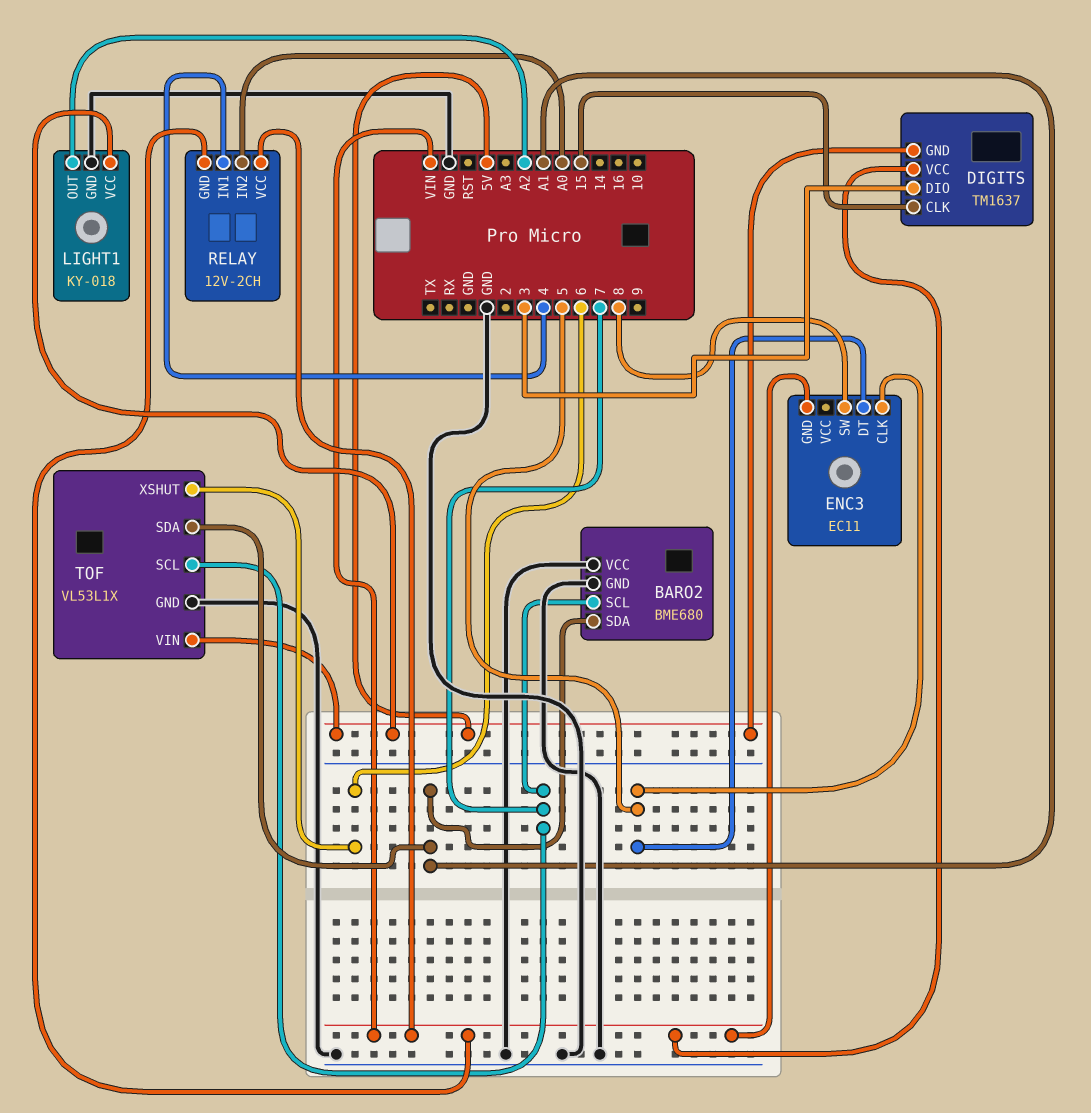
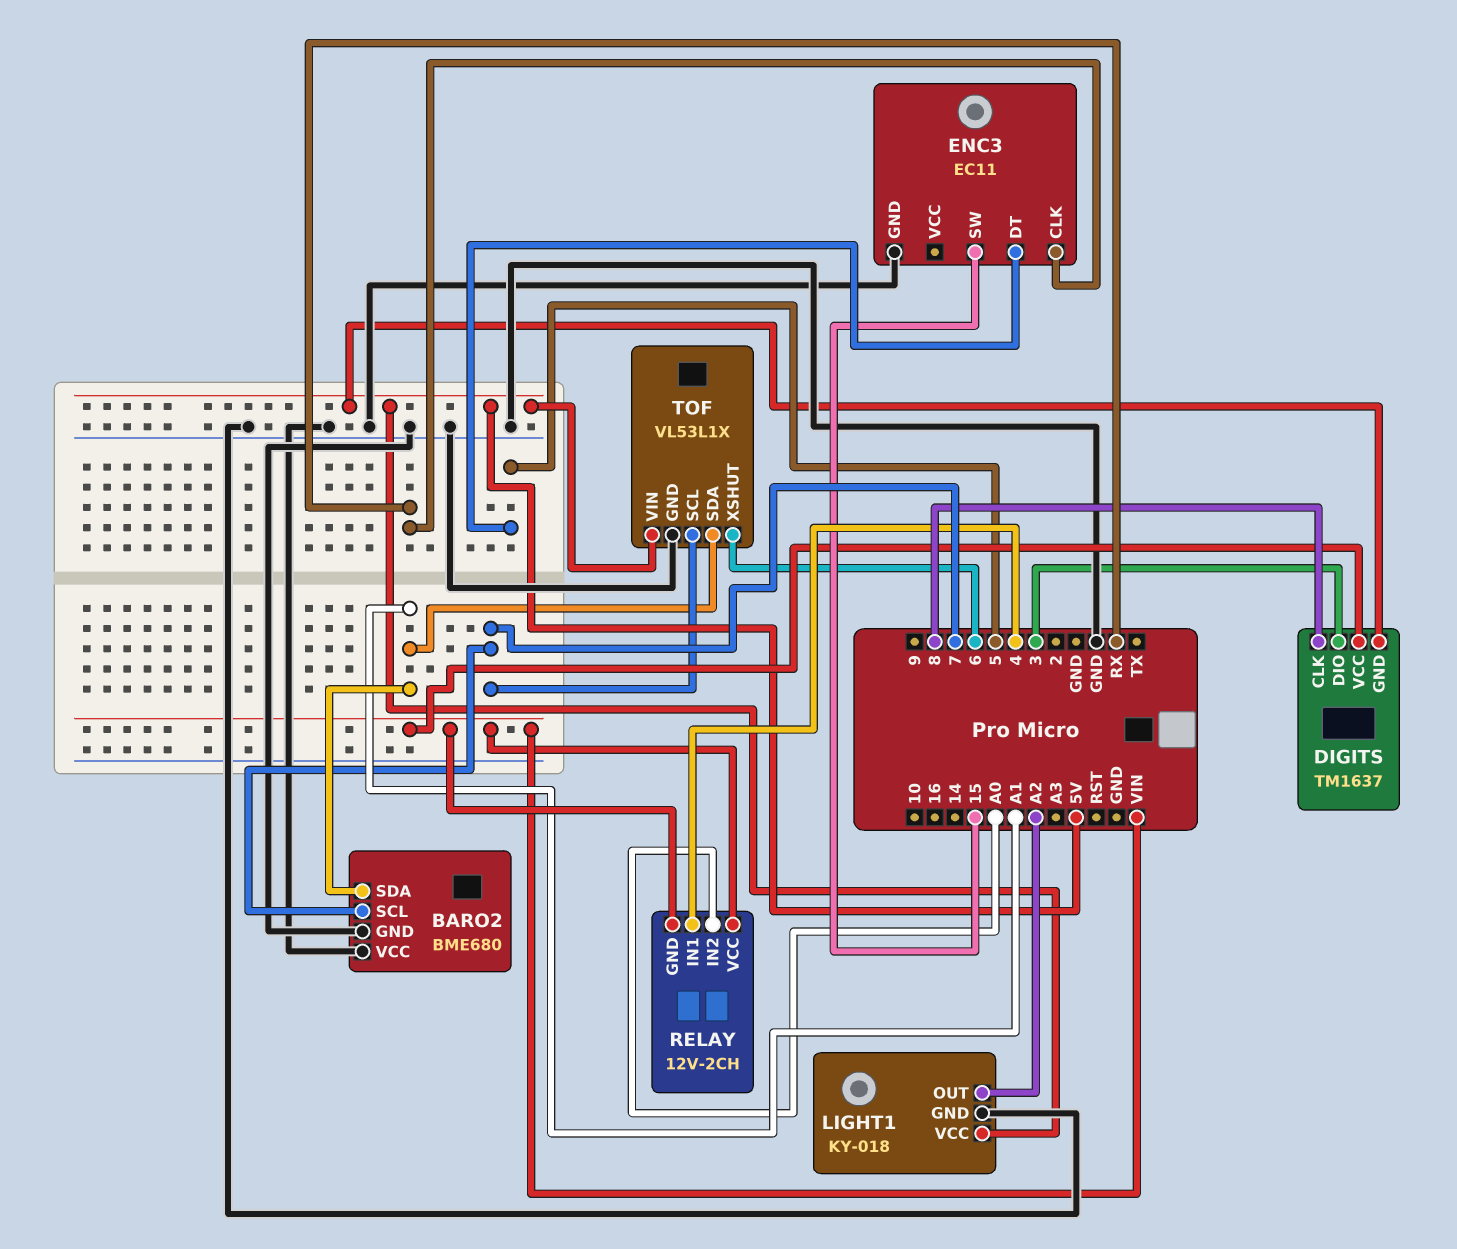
DIGITS pin CLK: 15 -> 8
ENC3 pin CLK: 5 -> RX
ENC3 pin GND: VIN -> GND
ENC3 pin SW: 8 -> 15

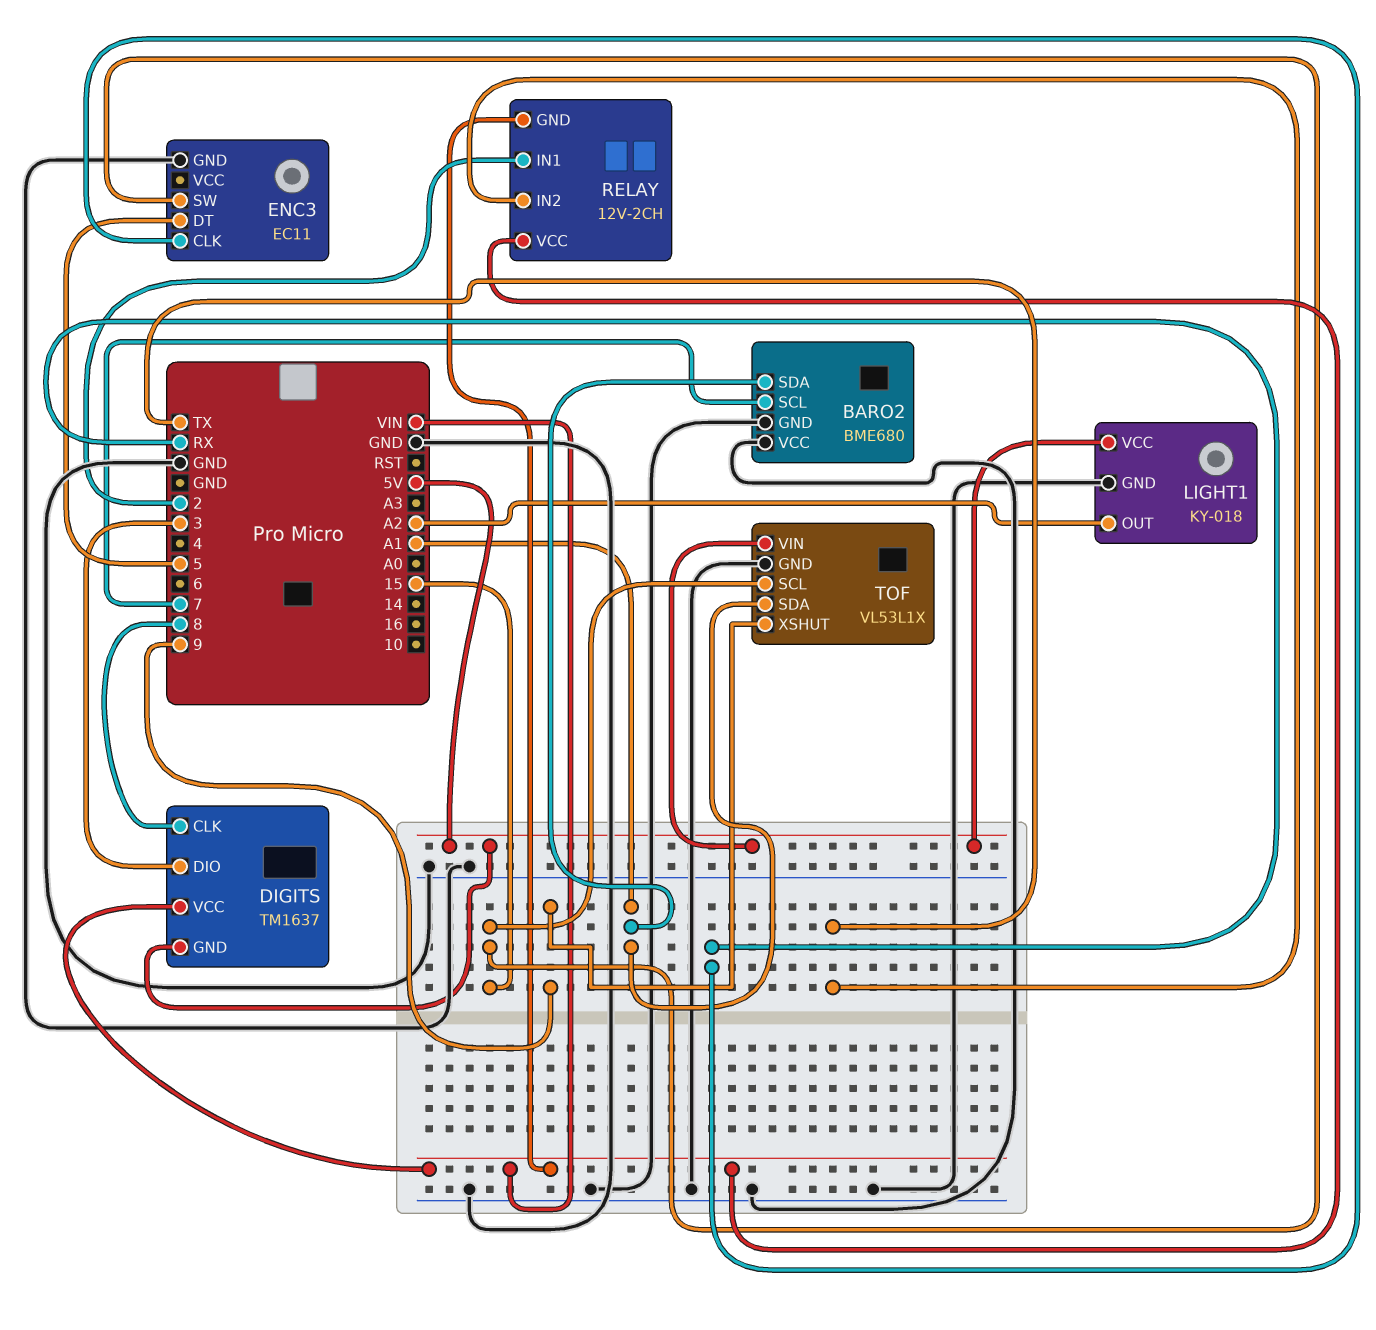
RELAY pin IN1: 4 -> 2
RELAY pin IN2: A0 -> TX
TOF pin SCL: 7 -> 15
TOF pin XSHUT: 6 -> 9

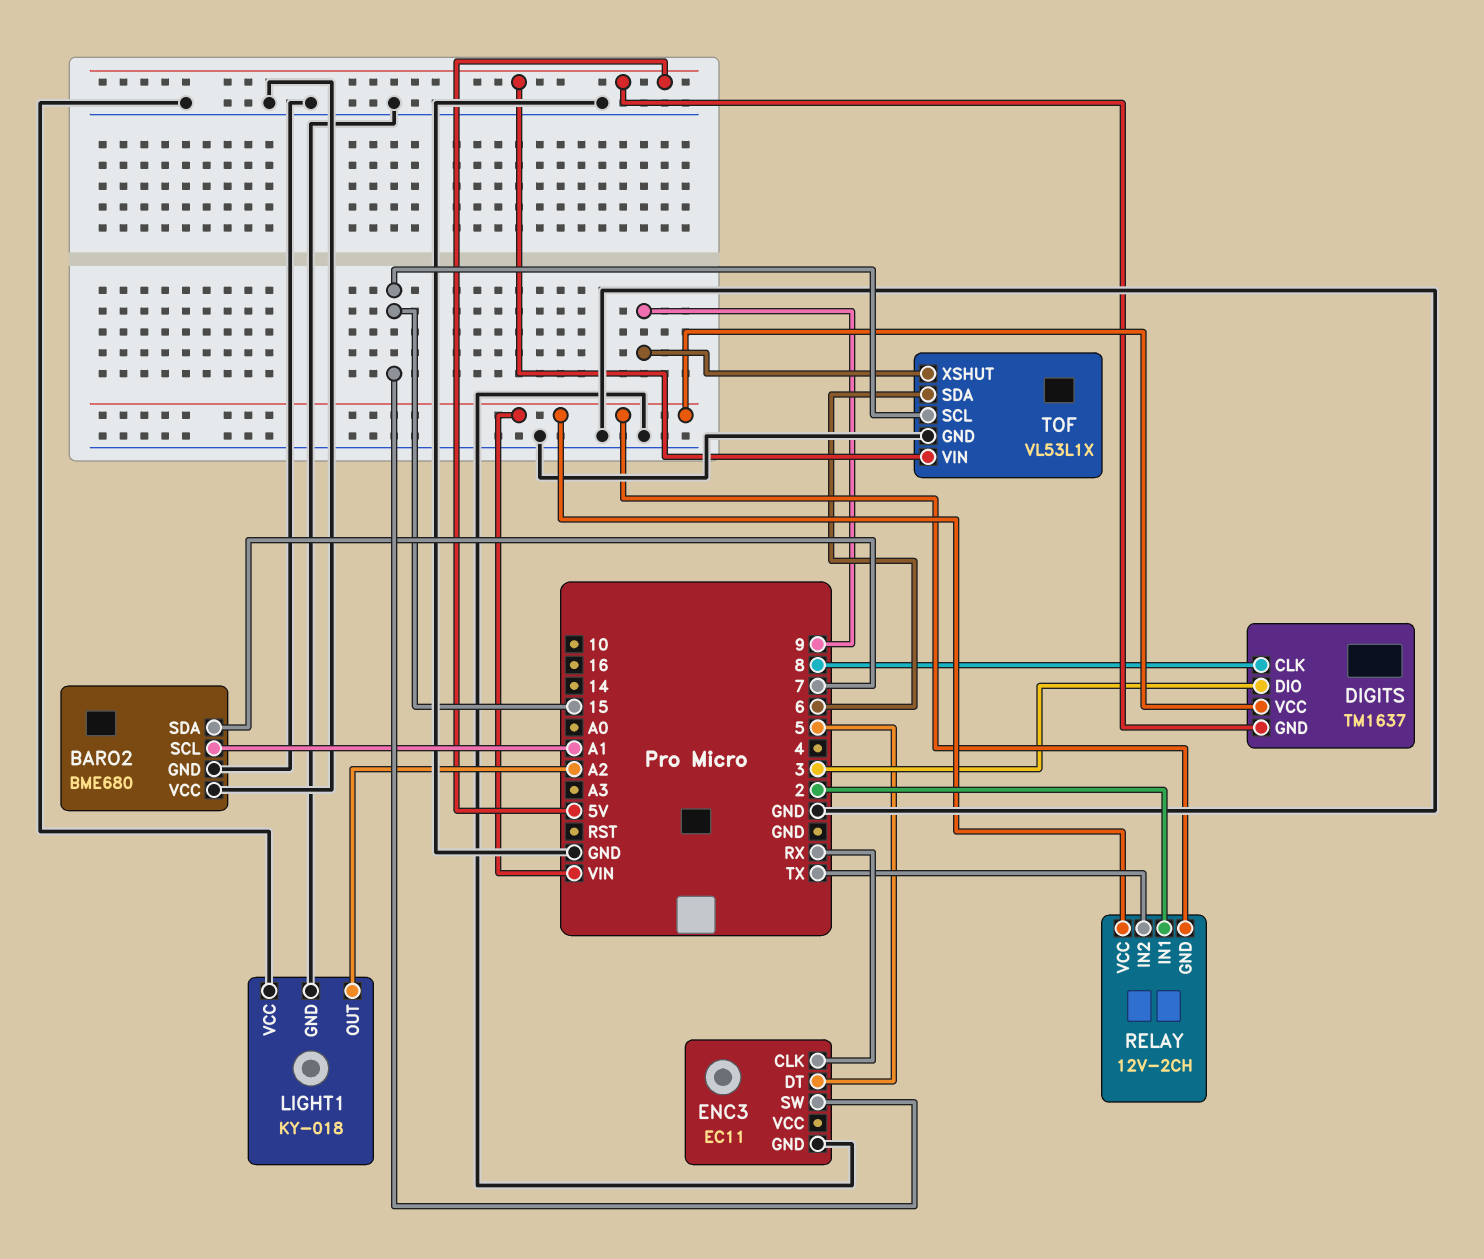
BARO2 pin SCL: 7 -> A1
BARO2 pin SDA: A1 -> 7
LIGHT1 pin VCC: 5V -> GND
TOF pin SDA: A1 -> 6

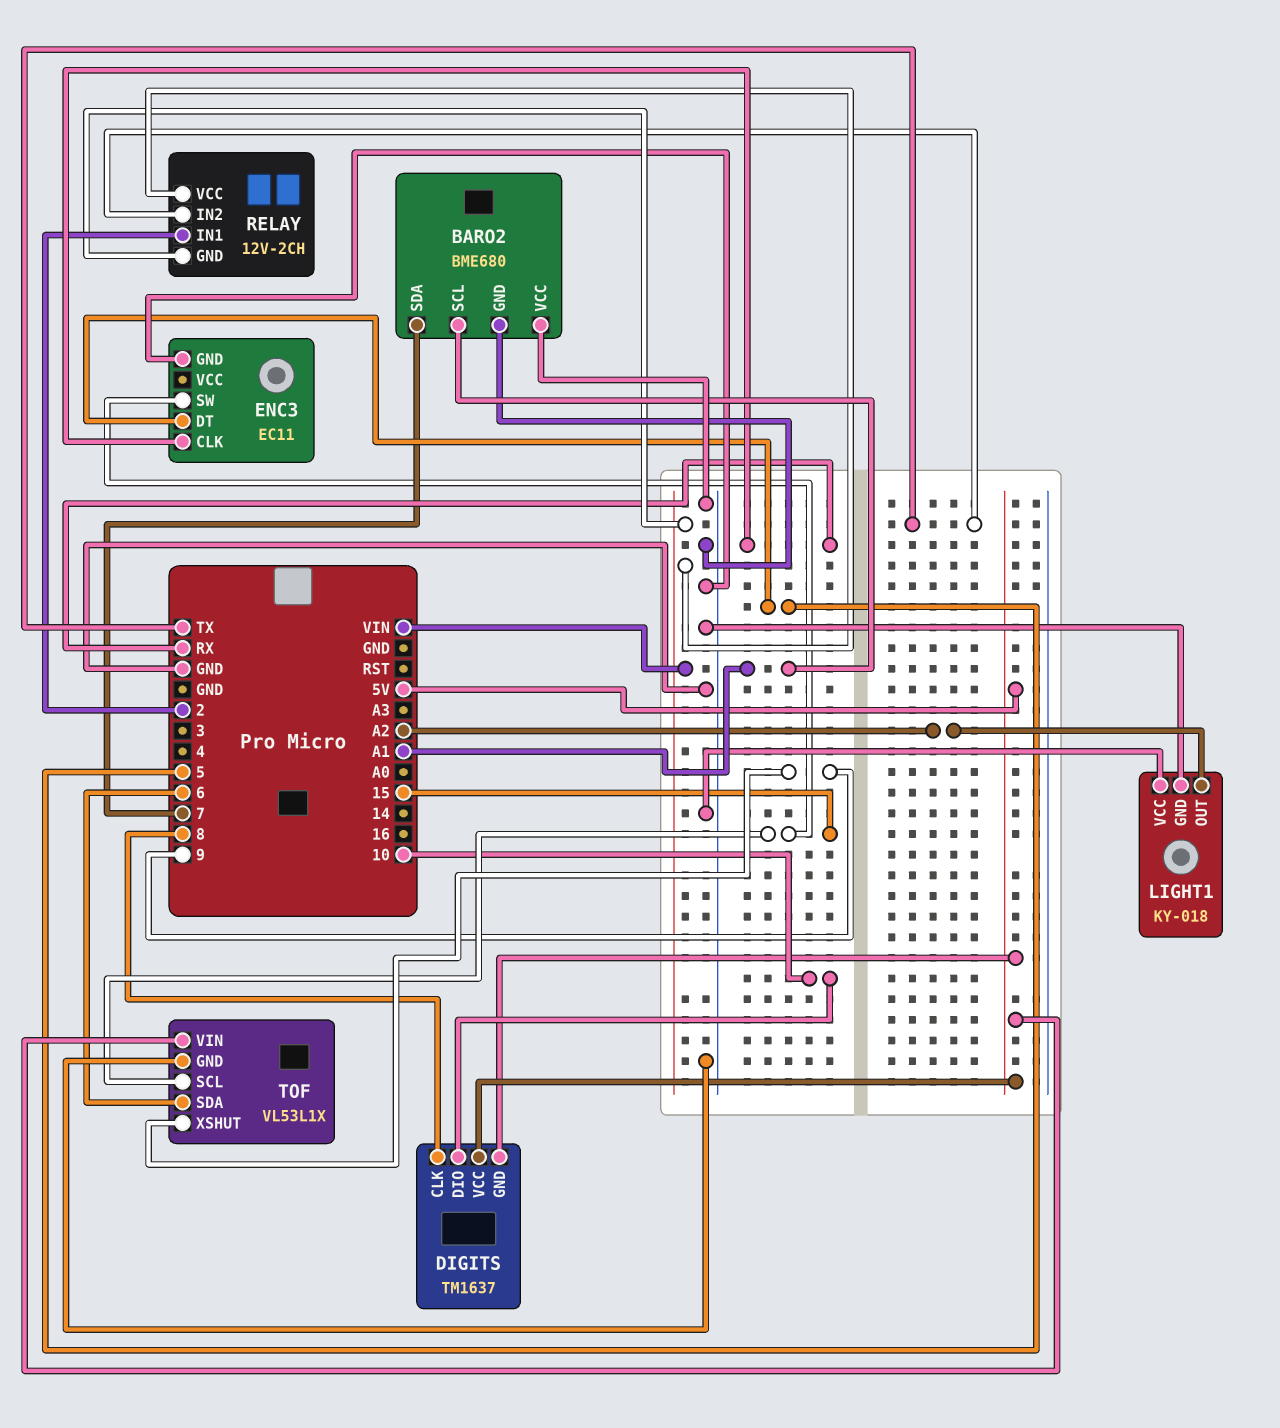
DIGITS pin DIO: 3 -> 10
DIGITS pin VCC: VIN -> 5V

